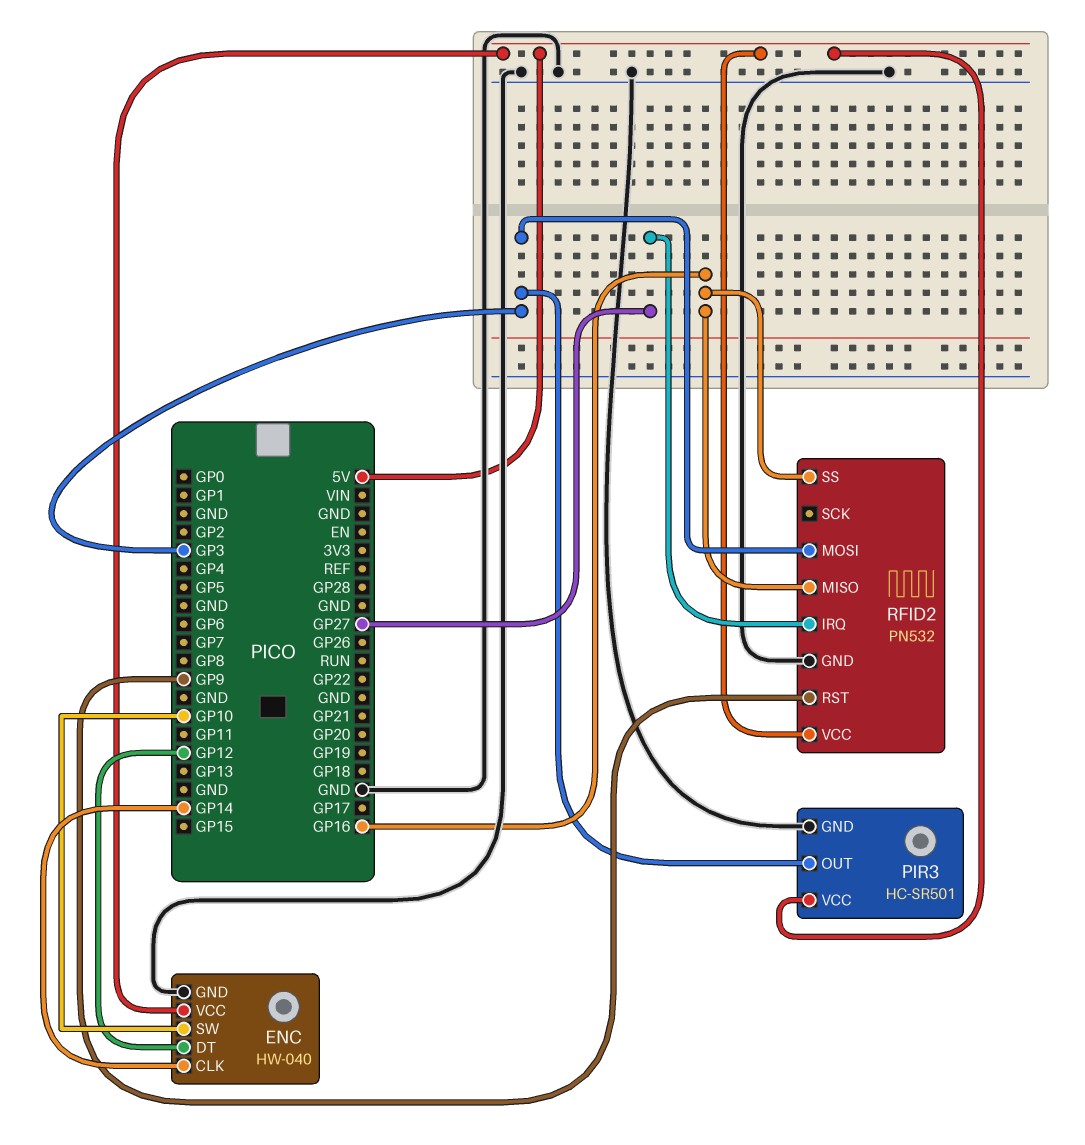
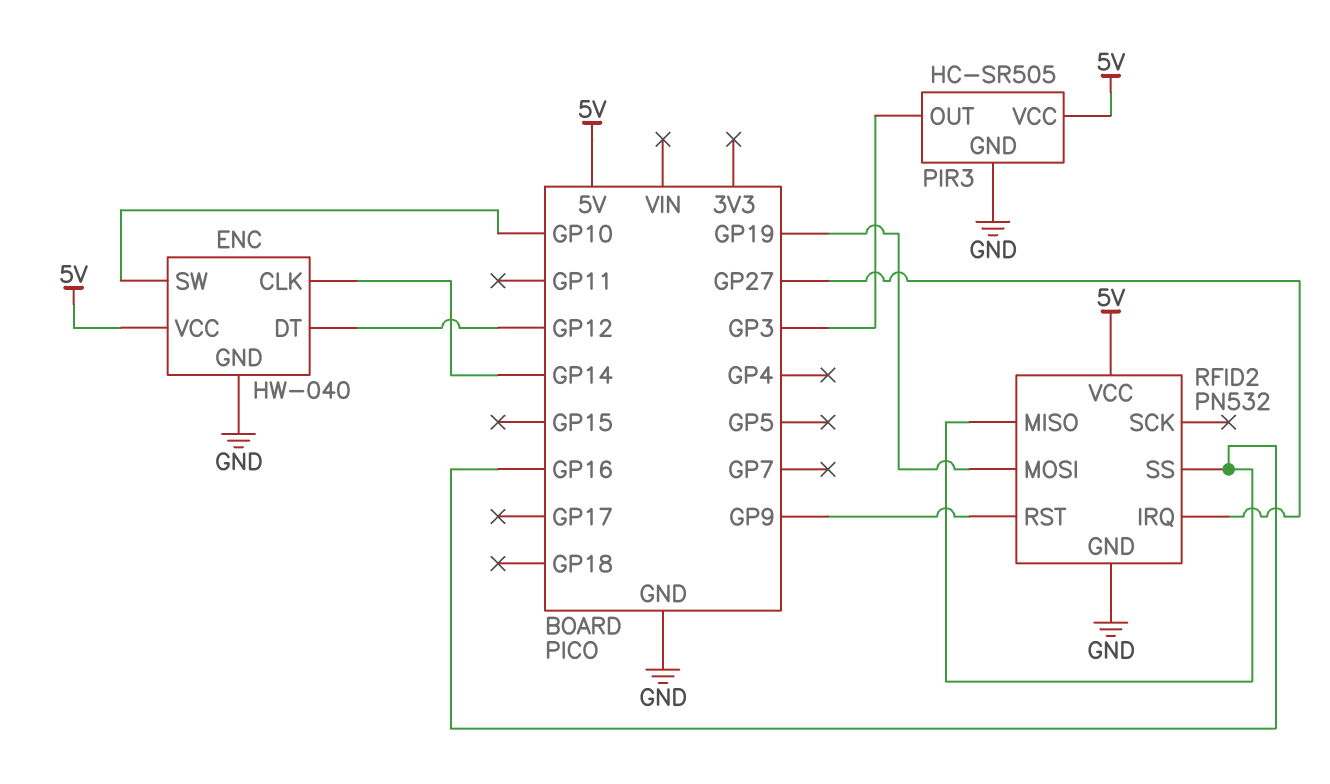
PIR3: HC-SR501 -> HC-SR505
RFID2 pin MOSI: GP3 -> GP19

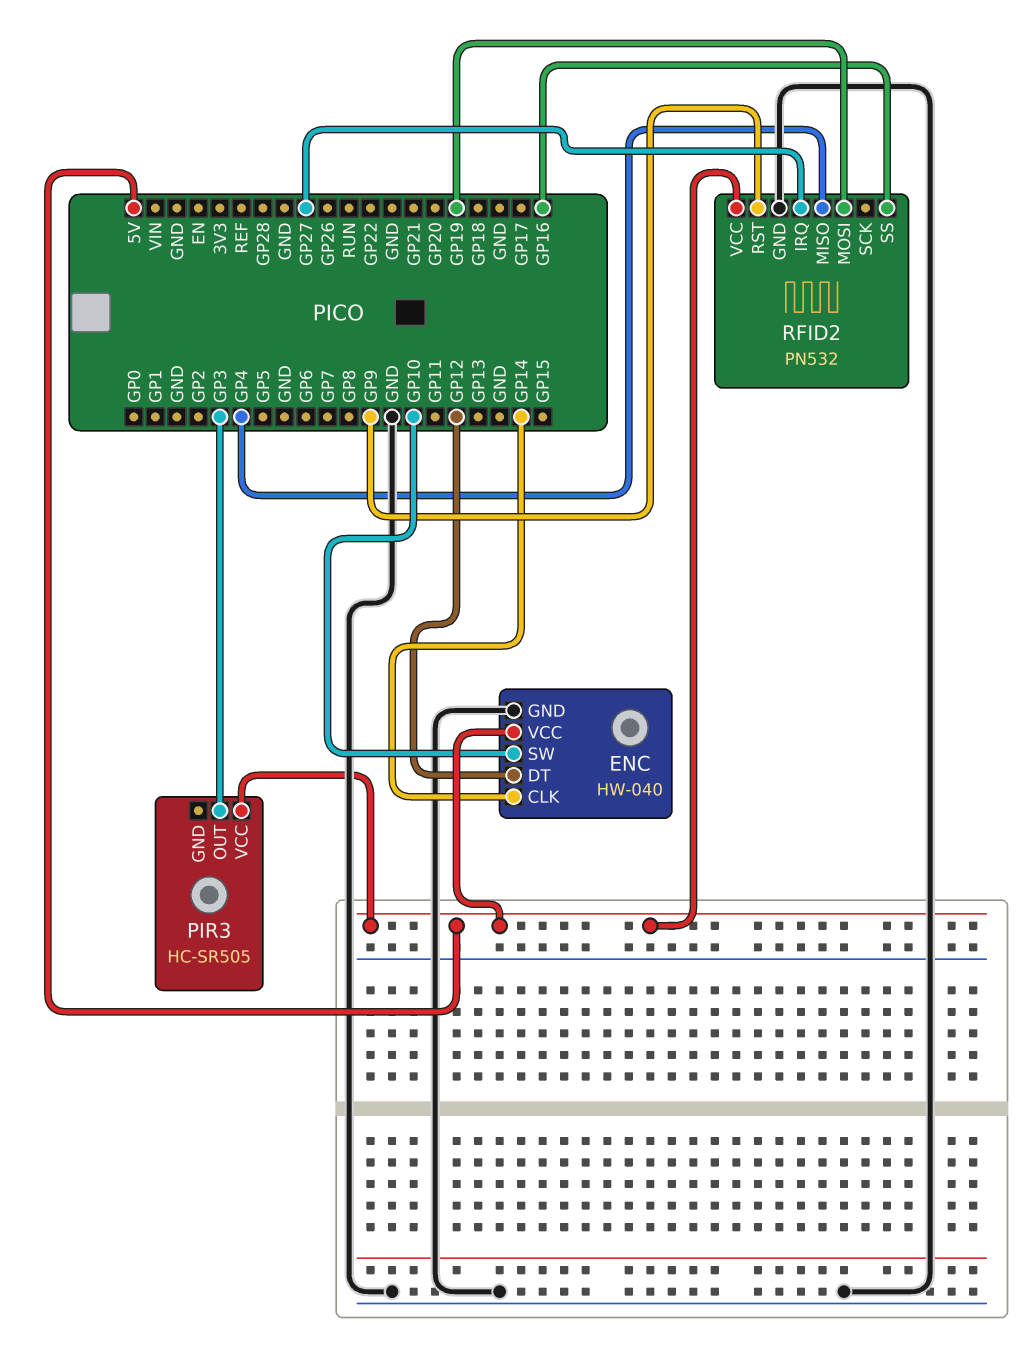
PIR3 pin GND: GND -> none
RFID2 pin MISO: GP16 -> GP4

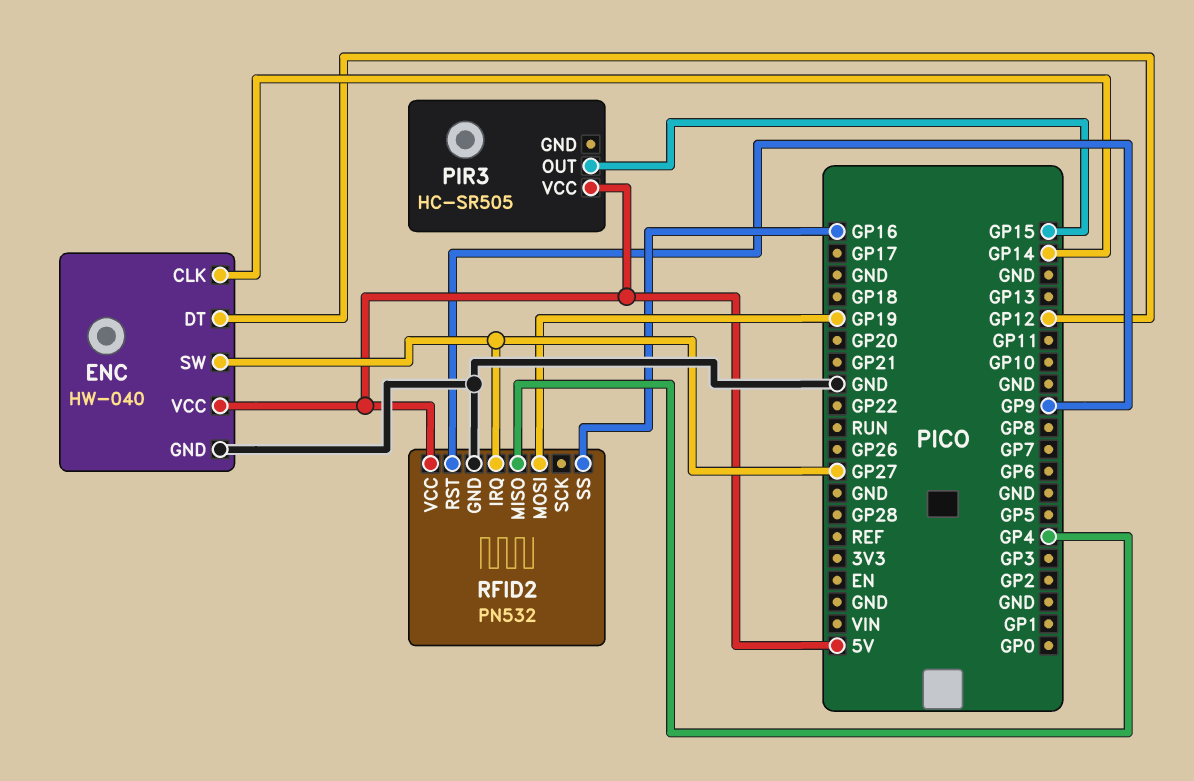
ENC pin SW: GP10 -> GP27
PIR3 pin OUT: GP3 -> GP15

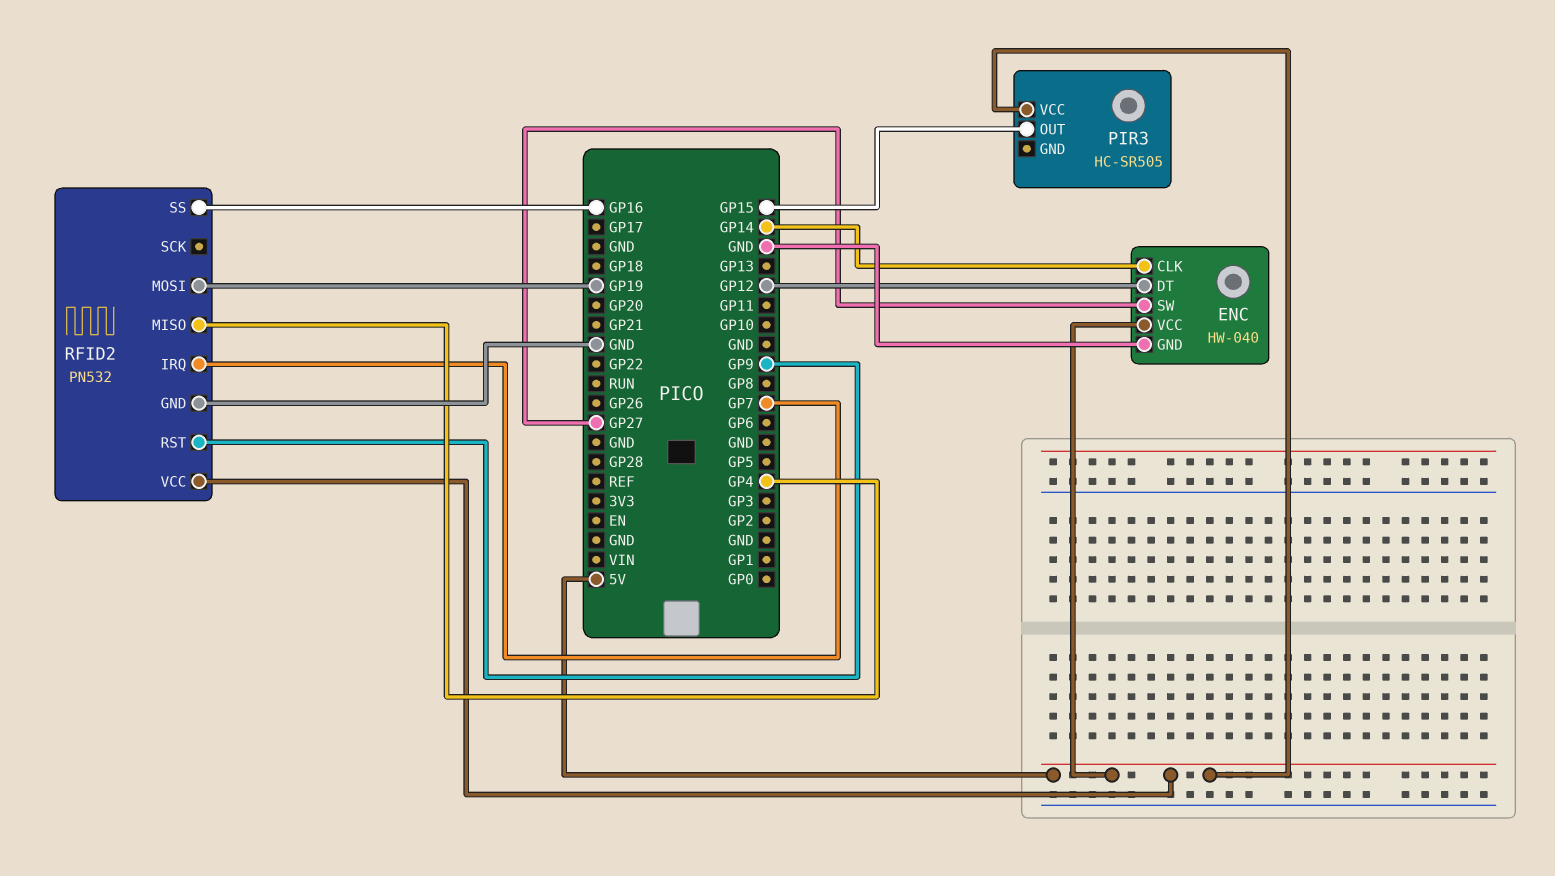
RFID2 pin IRQ: GP27 -> GP7

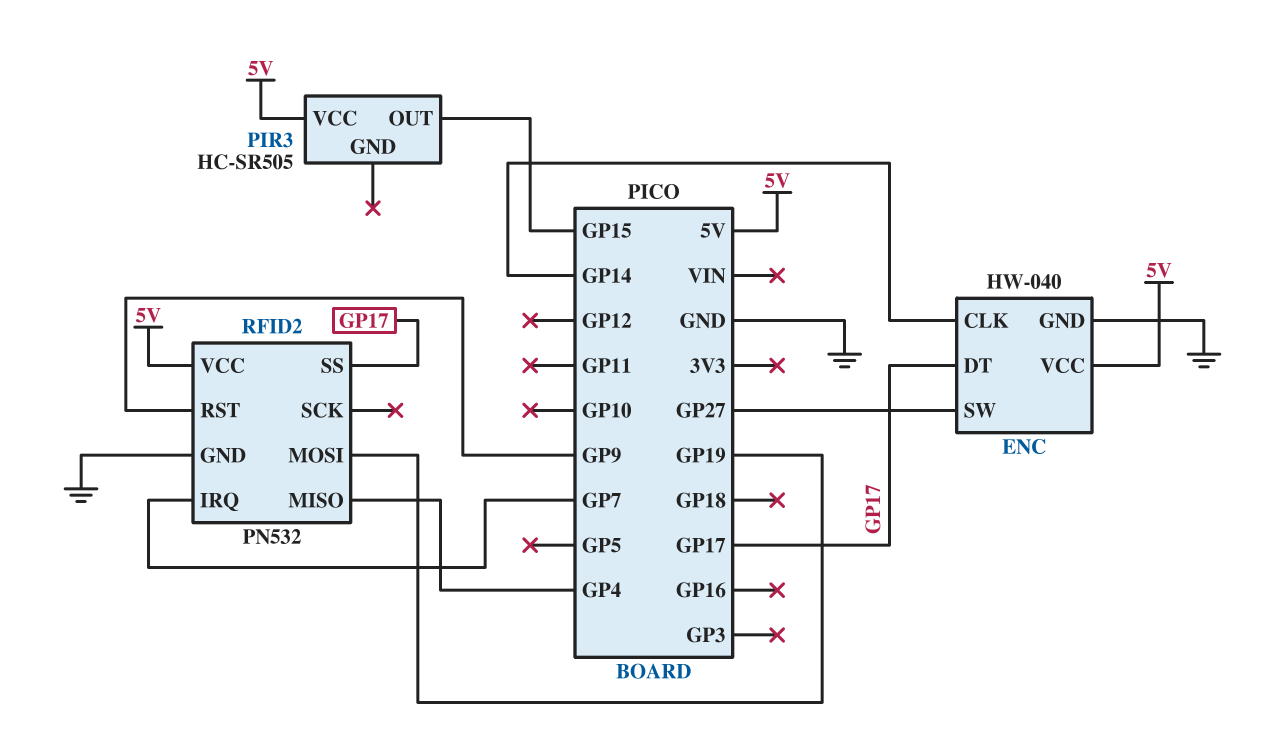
ENC pin DT: GP12 -> GP17
RFID2 pin SS: GP16 -> GP17

